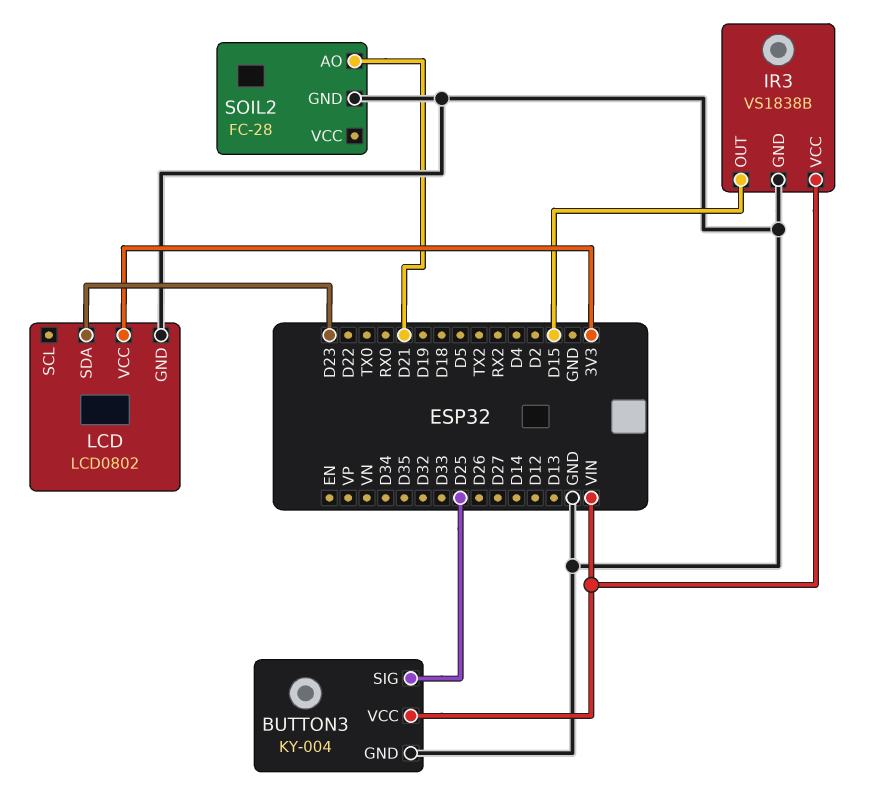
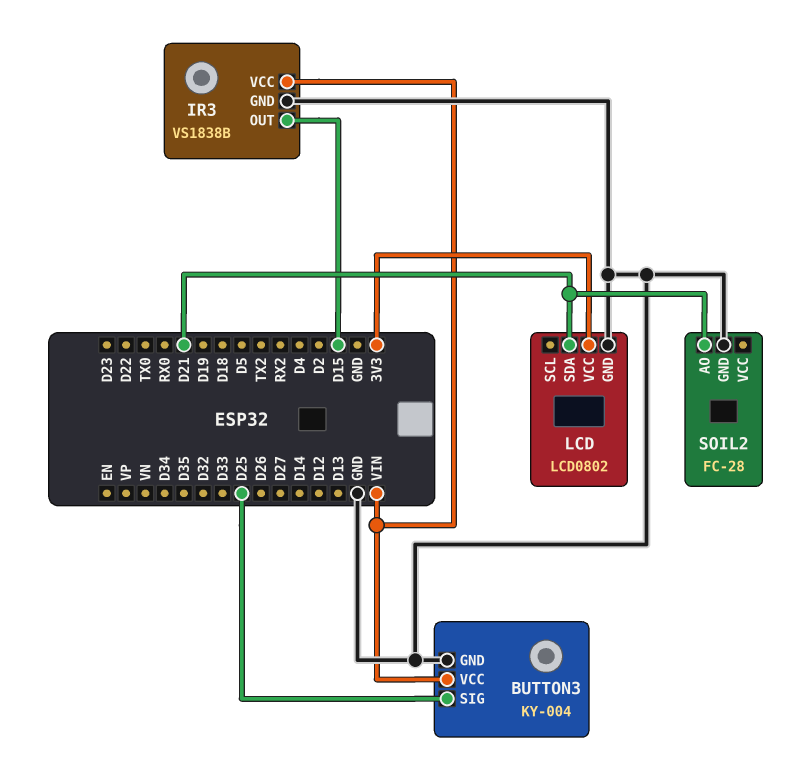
LCD pin SDA: D23 -> D21

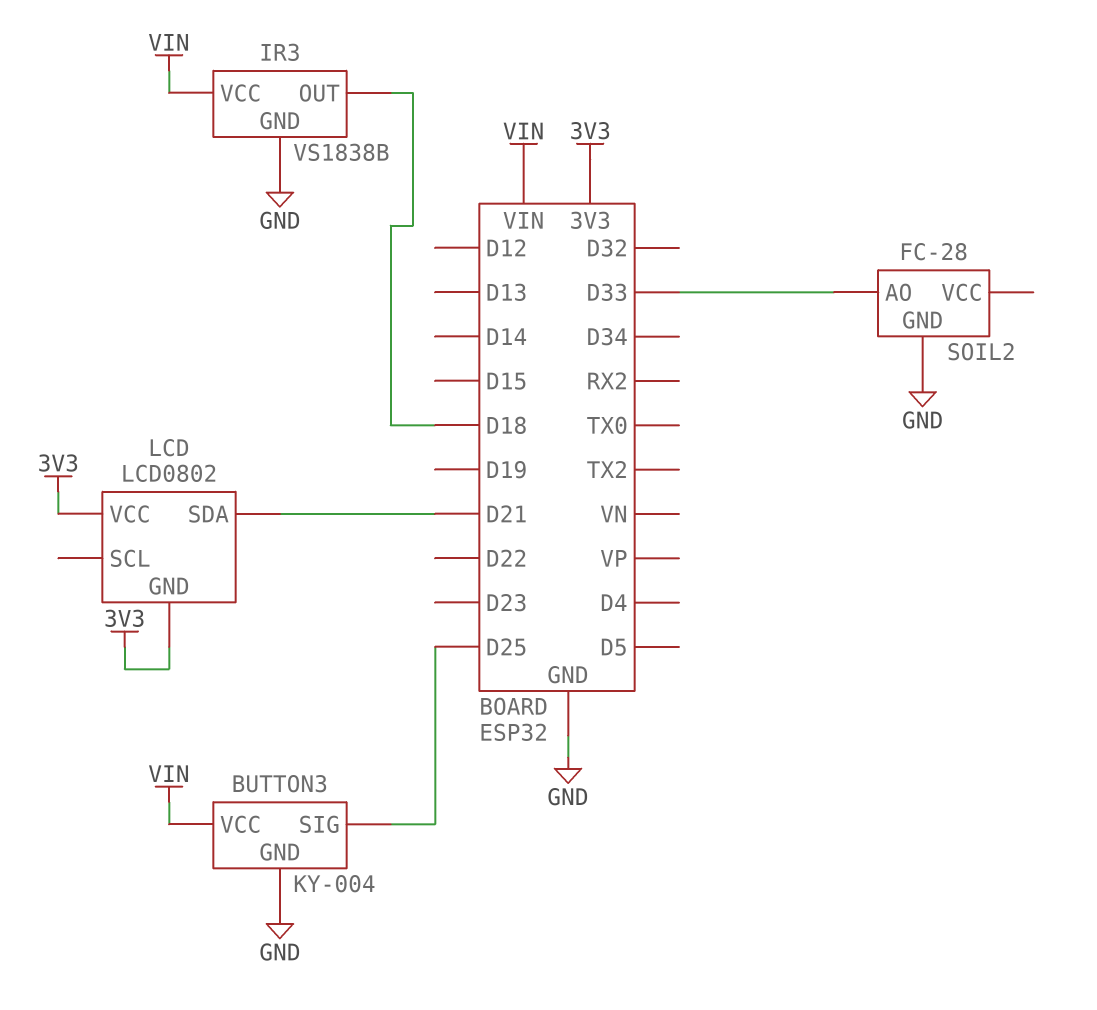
IR3 pin OUT: D15 -> D18
LCD pin GND: GND -> 3V3
SOIL2 pin AO: D21 -> D33

